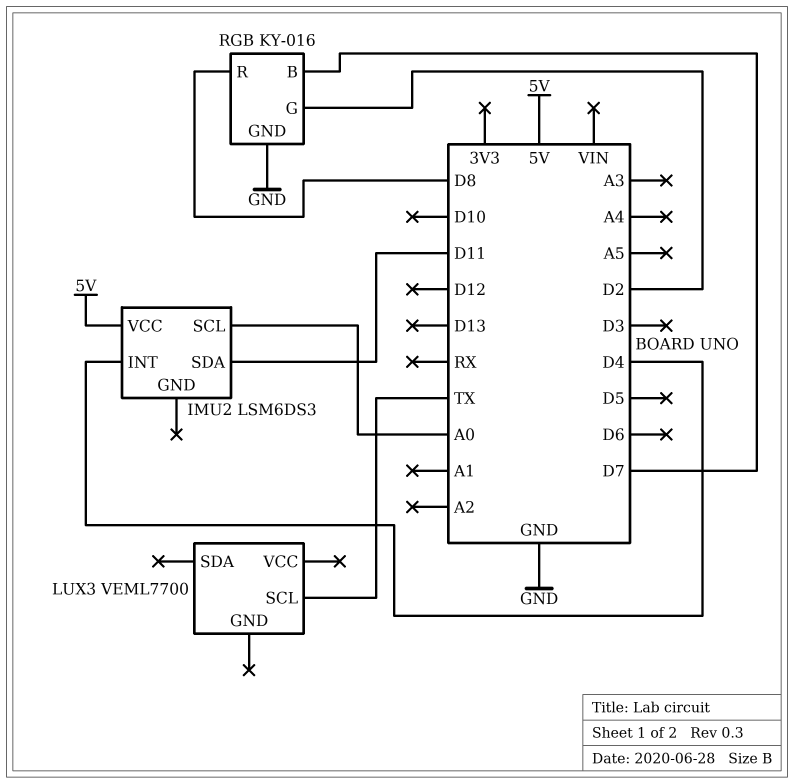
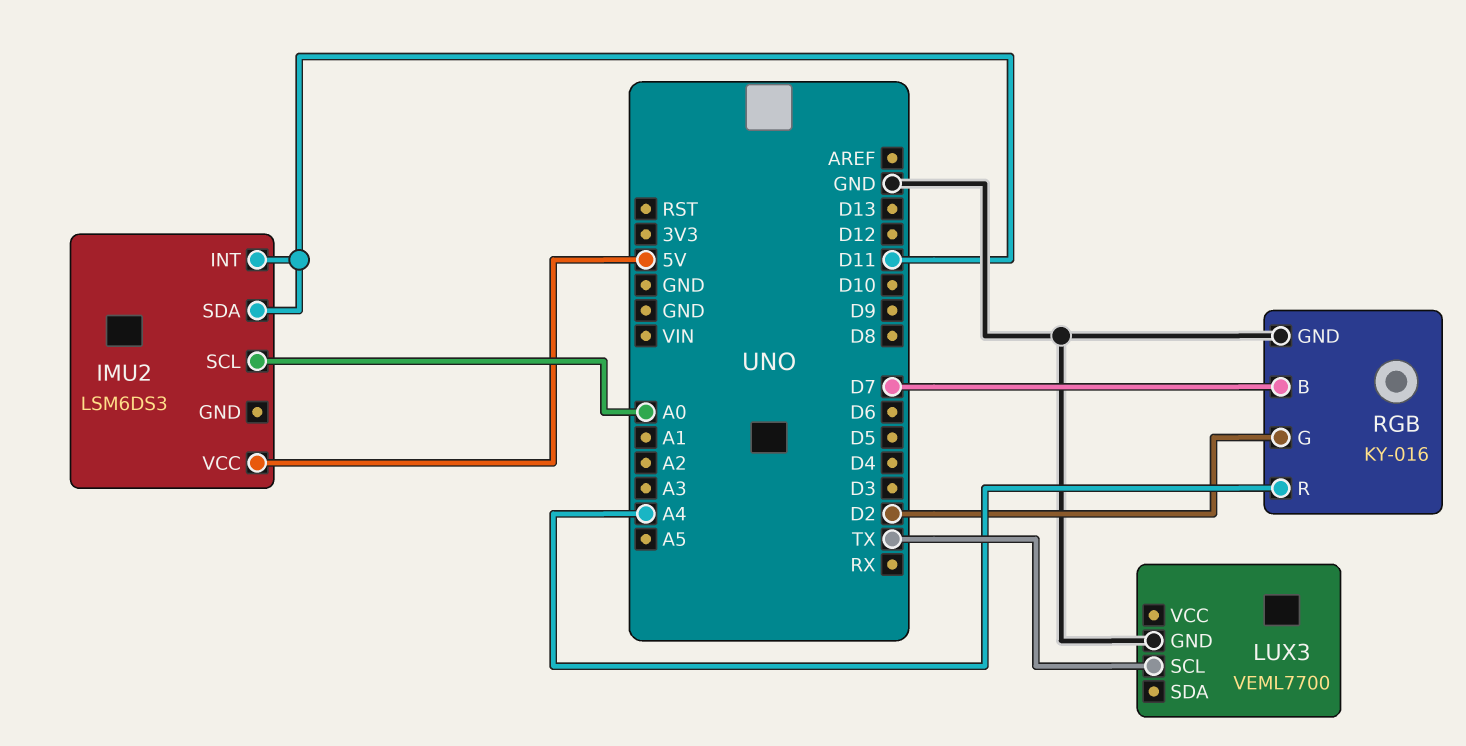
IMU2 pin INT: D4 -> D11
LUX3 pin GND: none -> GND
RGB pin R: D8 -> A4

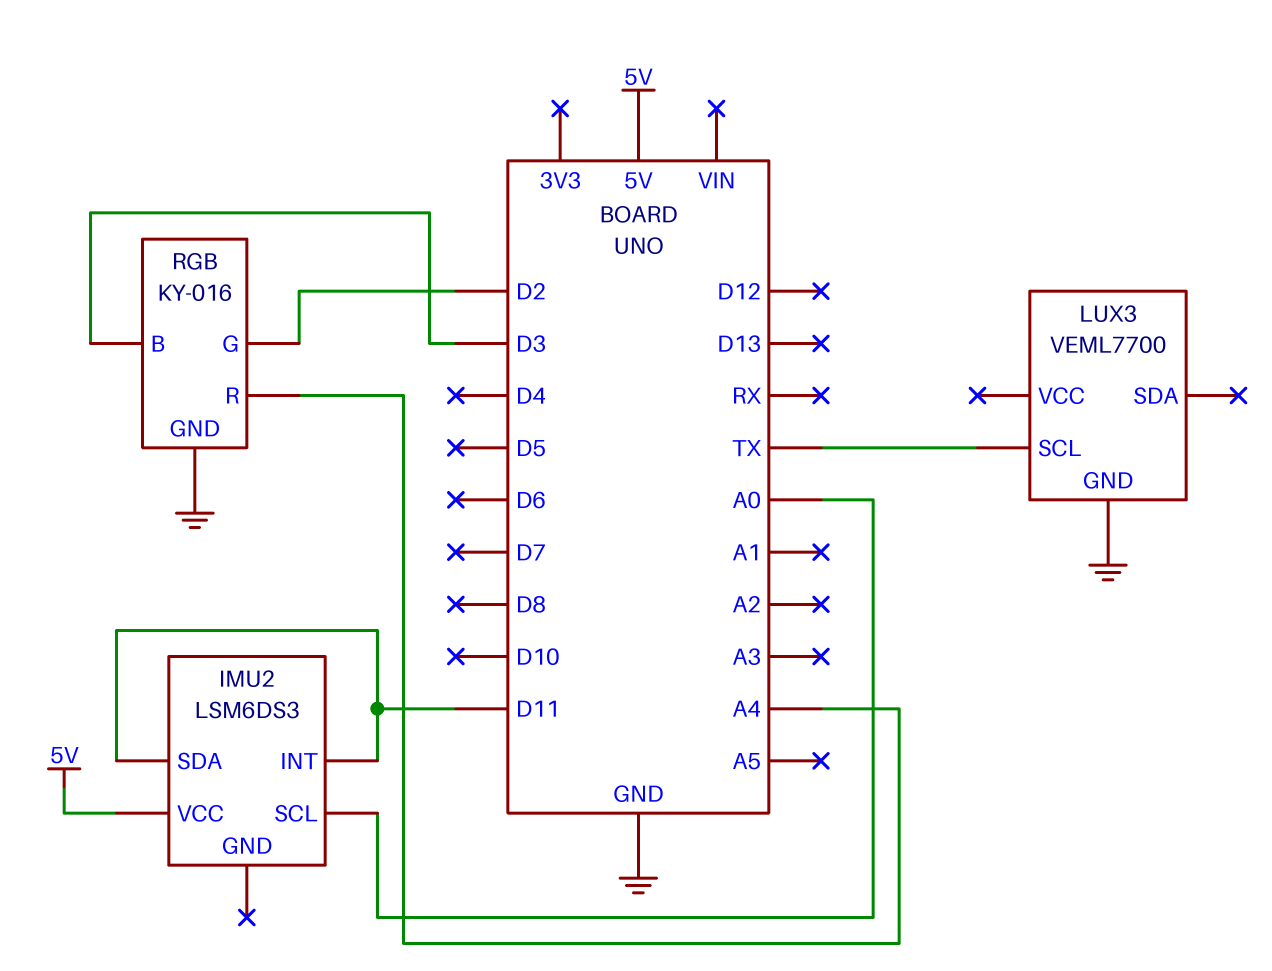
RGB pin B: D7 -> D3

